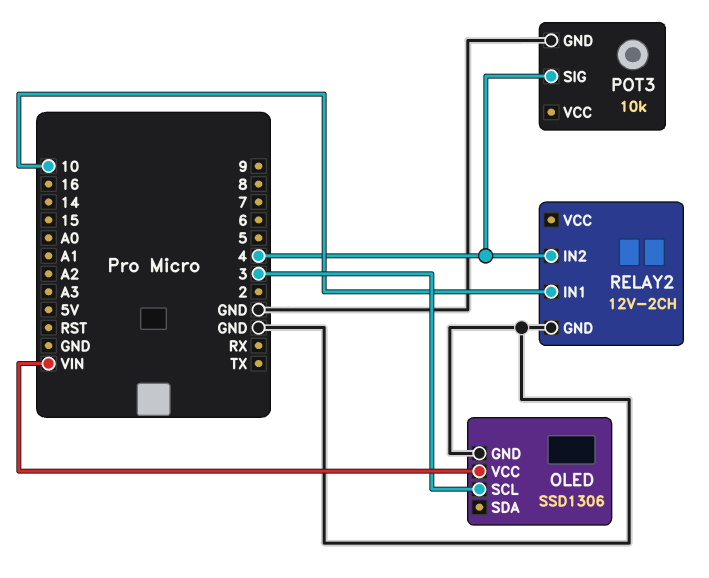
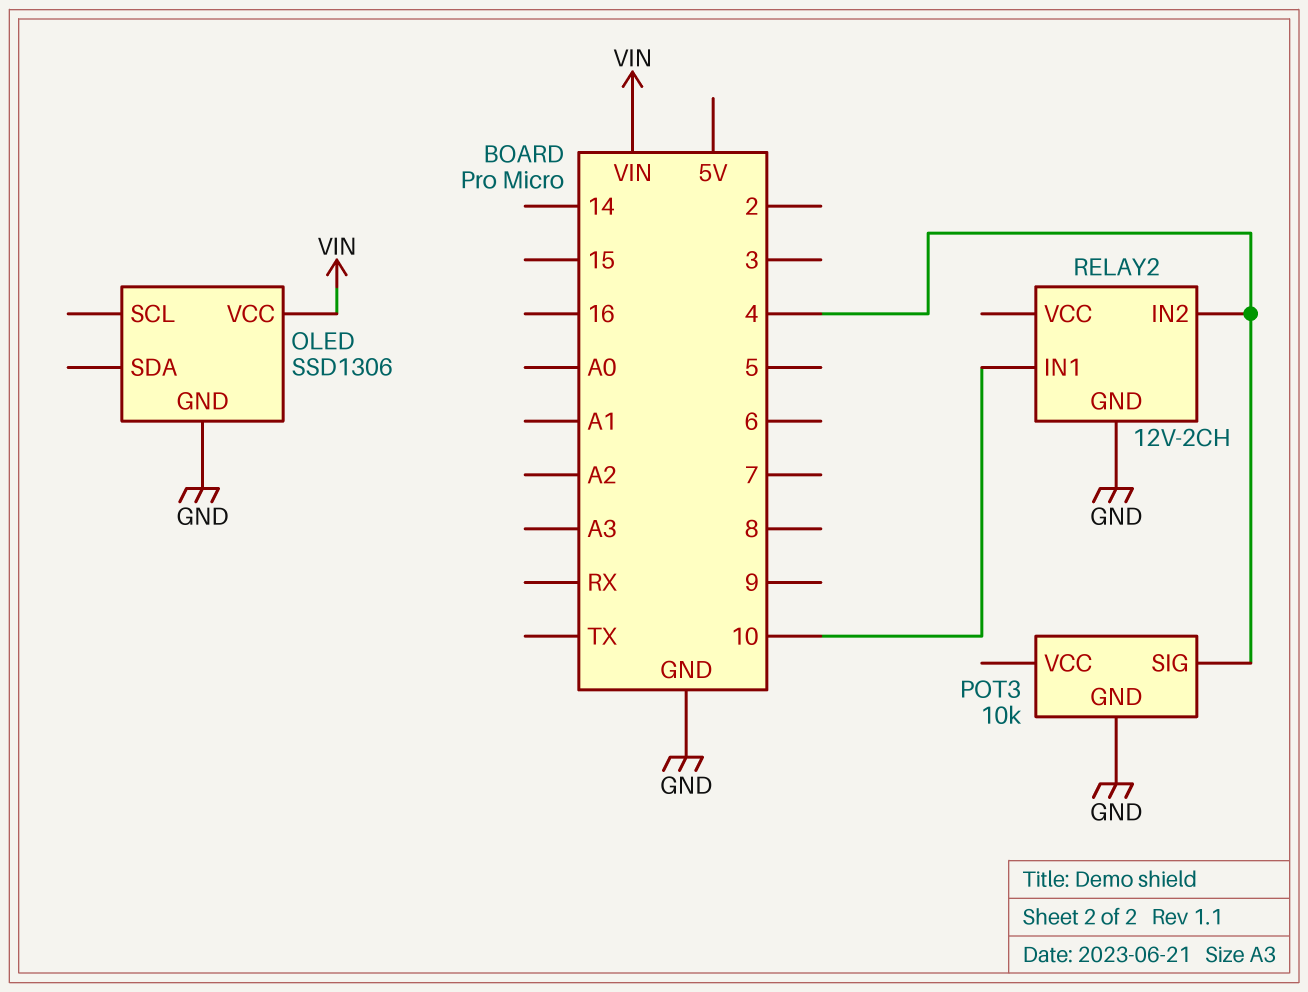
OLED pin SCL: 3 -> none

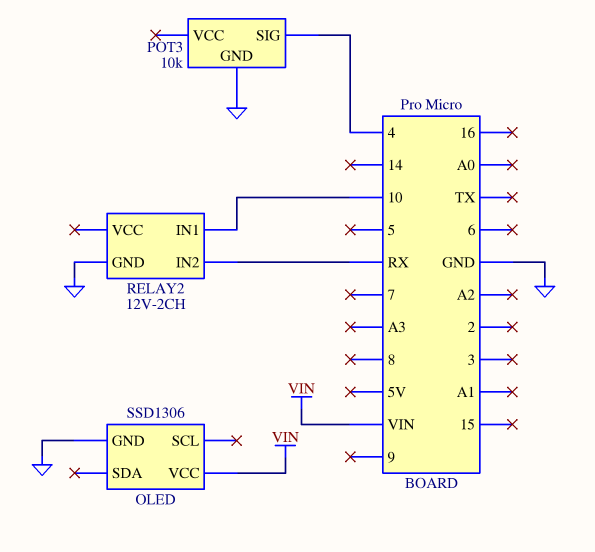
RELAY2 pin IN2: 4 -> RX

